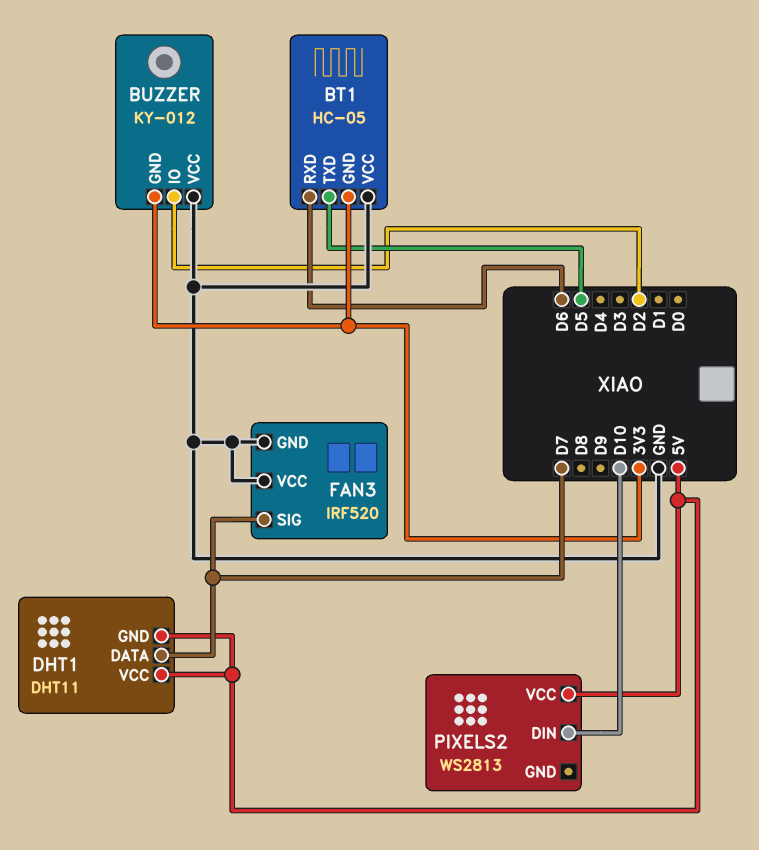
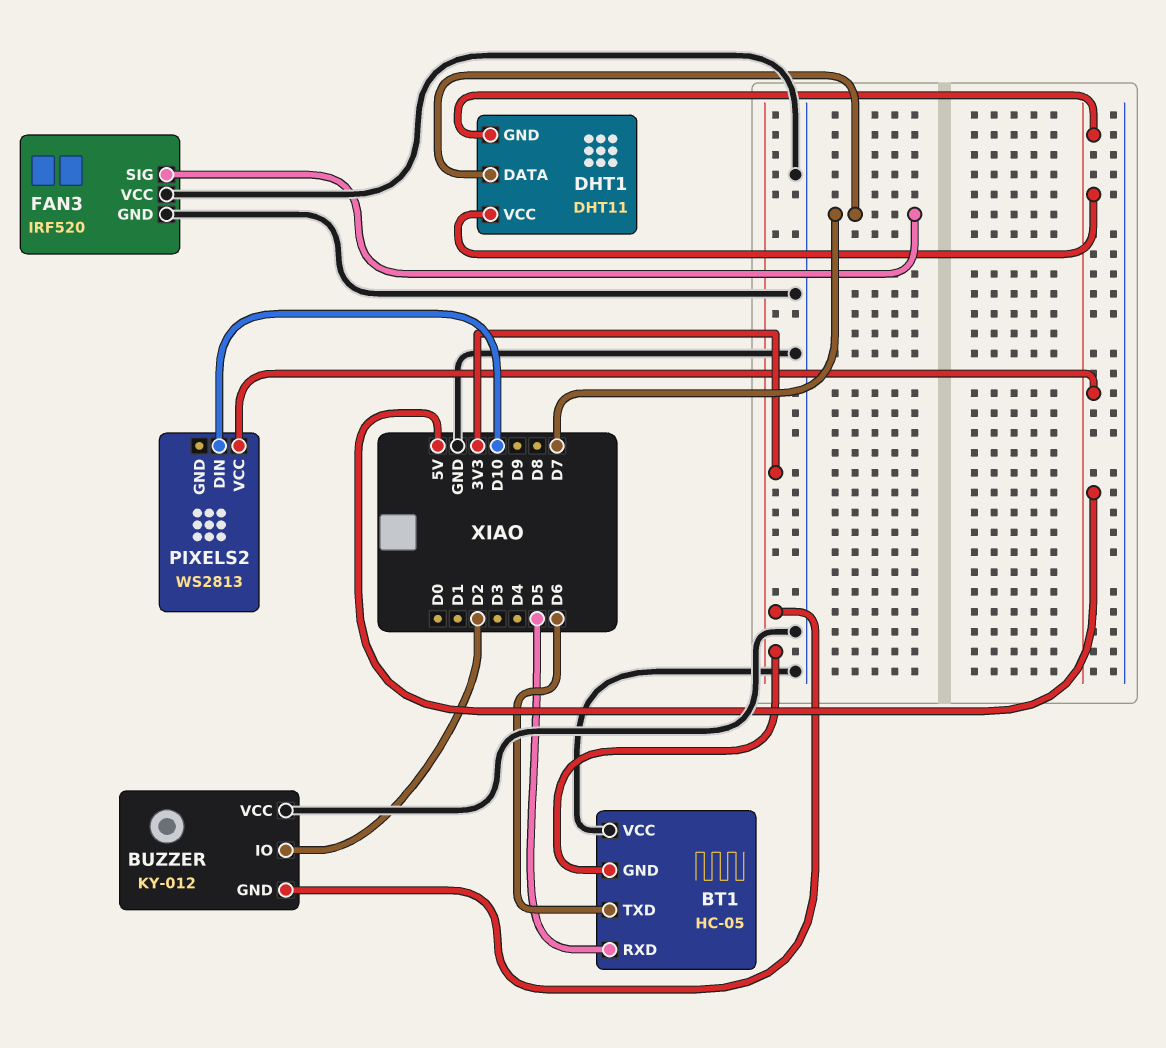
BT1 pin RXD: D6 -> D5
BT1 pin TXD: D5 -> D6

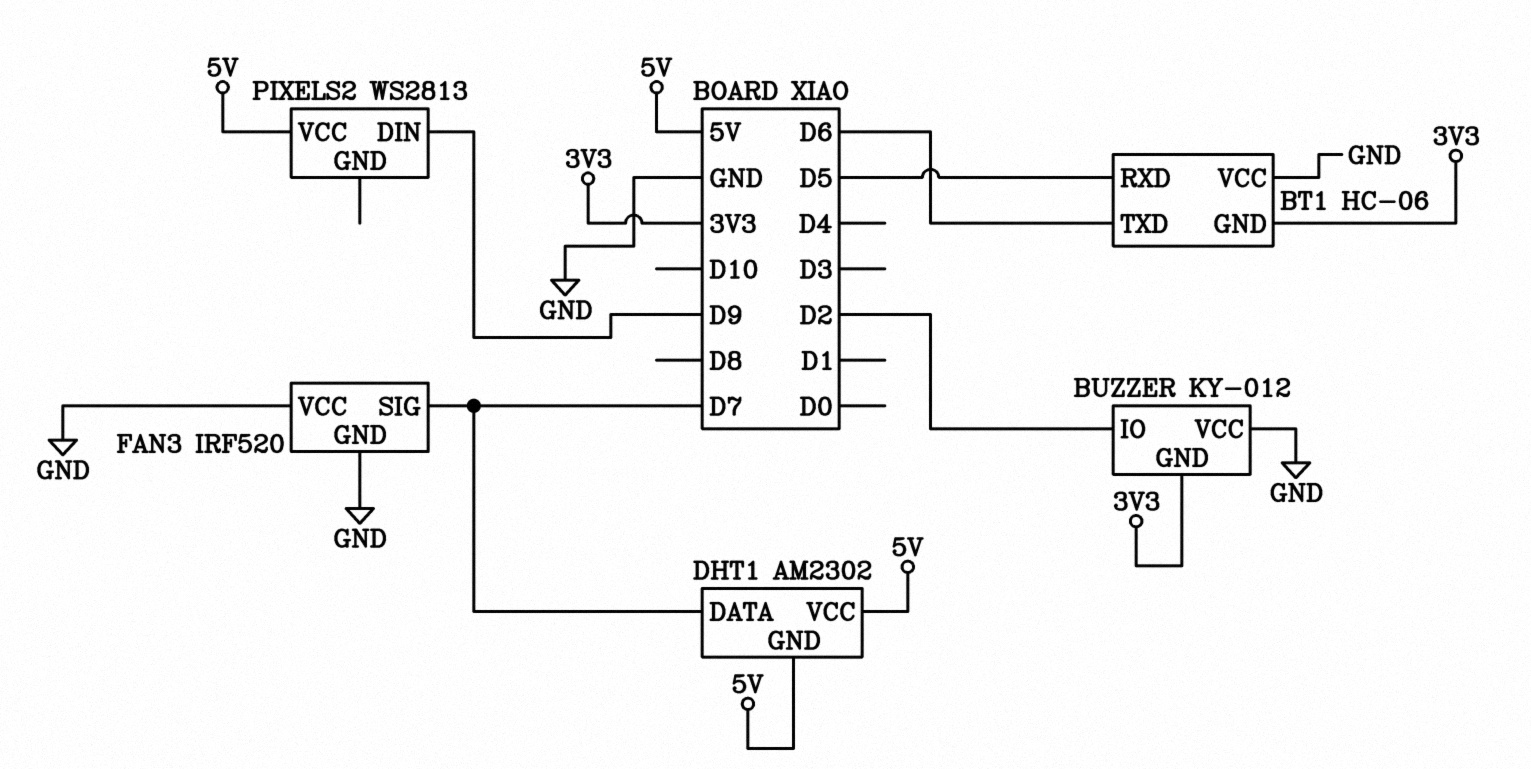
BT1: HC-05 -> HC-06
DHT1: DHT11 -> AM2302
PIXELS2 pin DIN: D10 -> D9

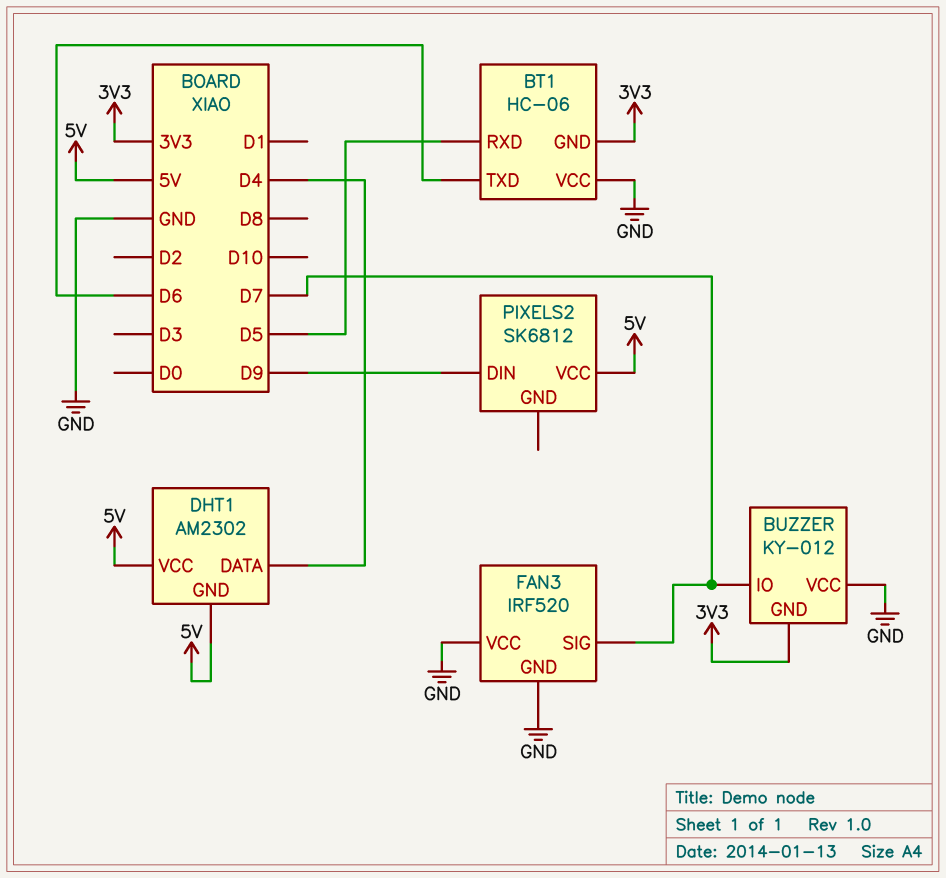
BUZZER pin IO: D2 -> D7
DHT1 pin DATA: D7 -> D4
PIXELS2: WS2813 -> SK6812

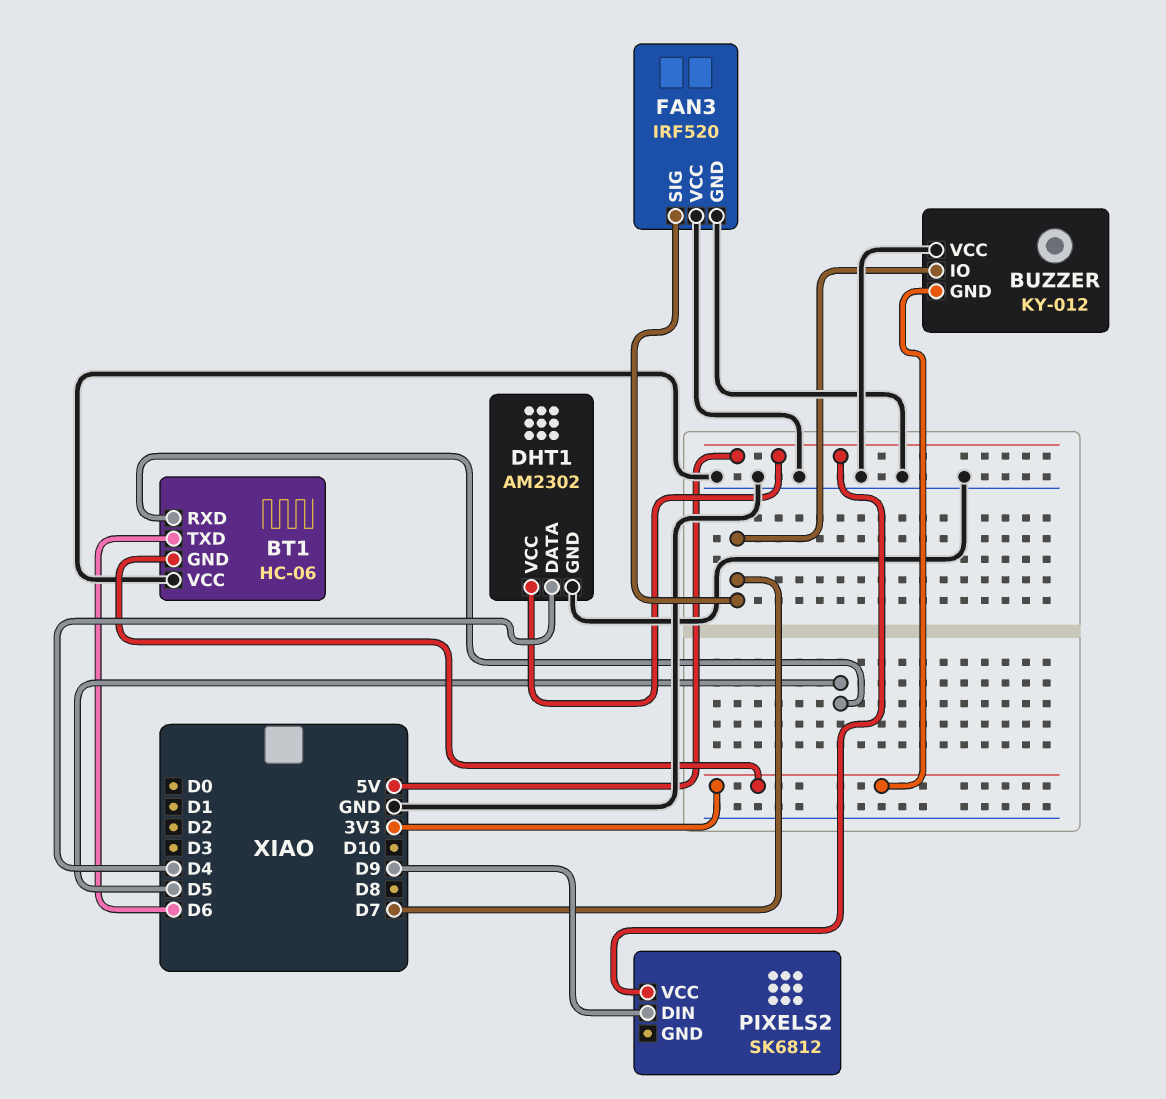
DHT1 pin GND: 5V -> GND

